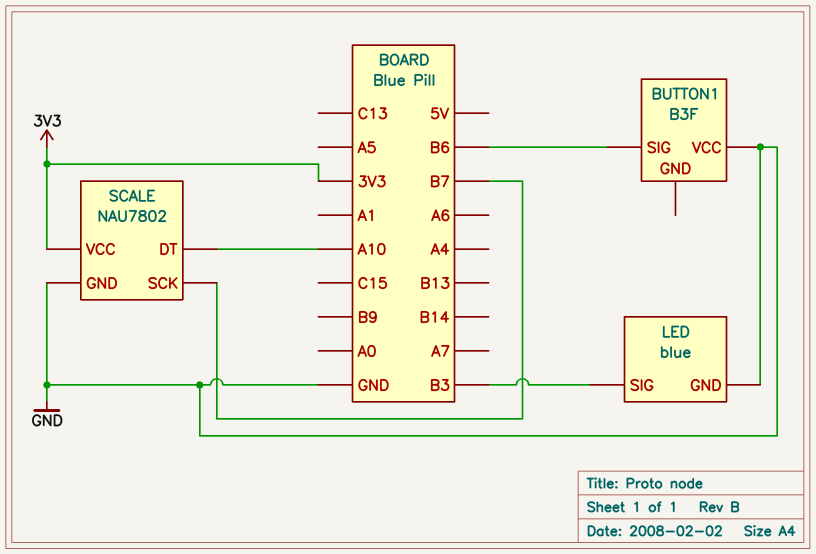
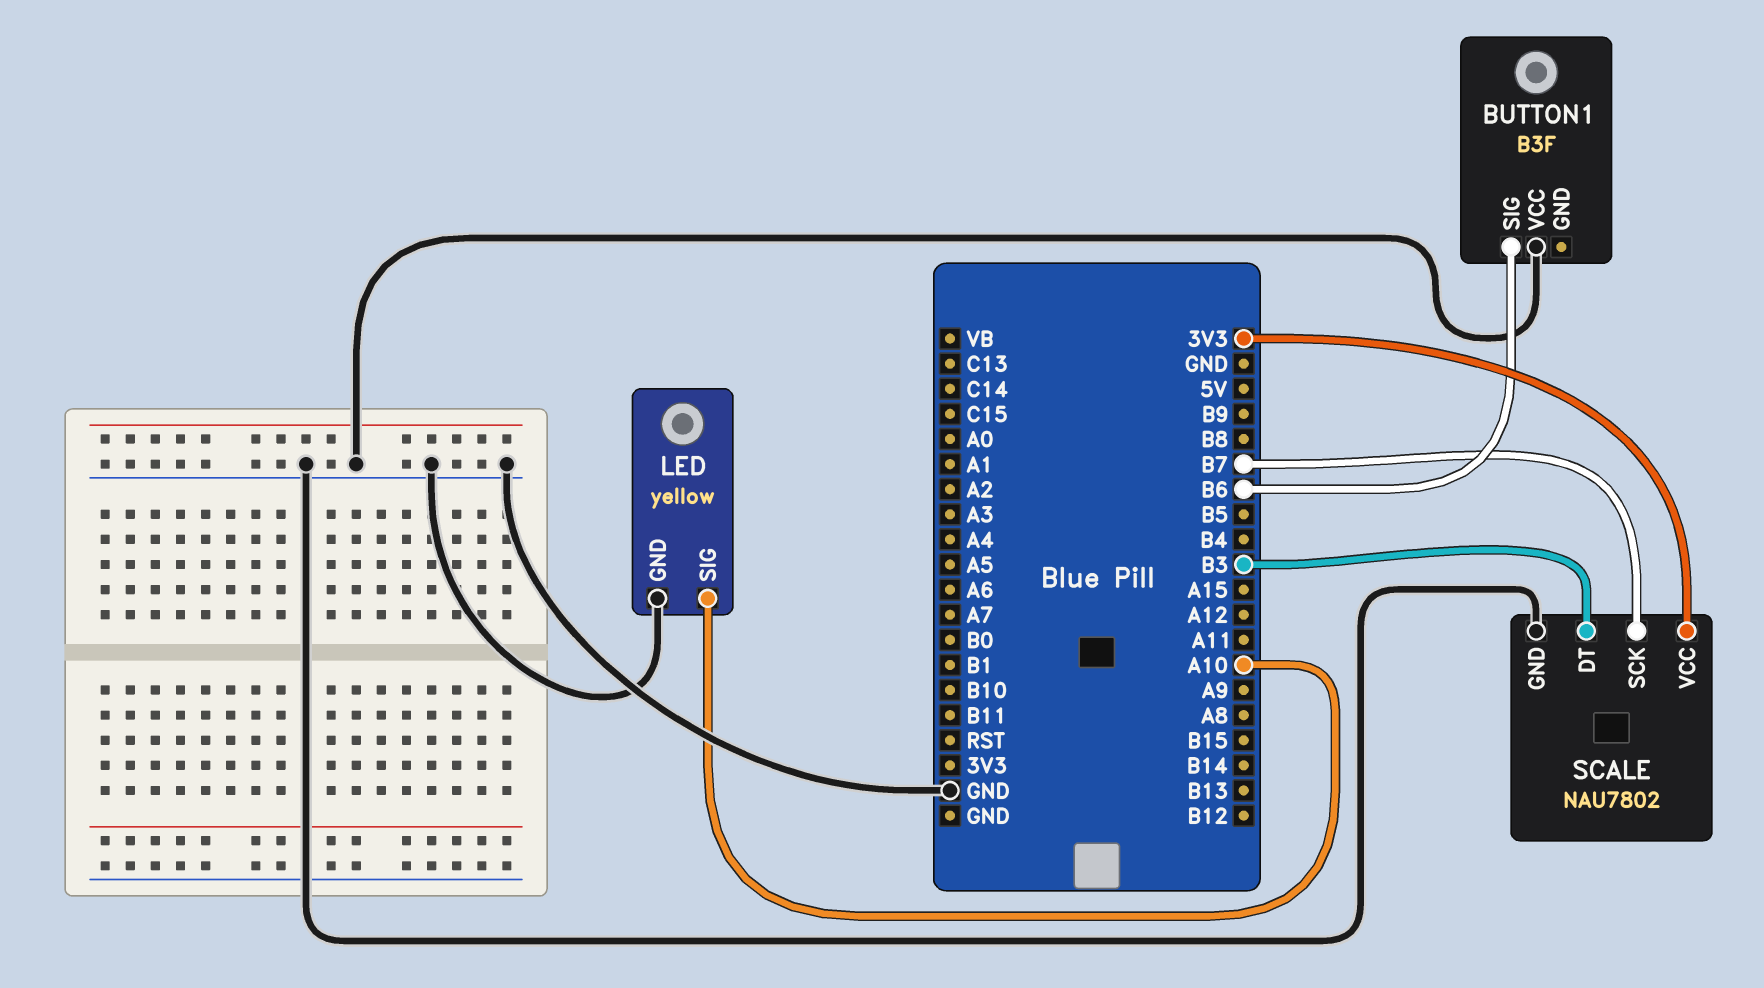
LED: blue -> yellow
LED pin SIG: B3 -> A10
SCALE pin DT: A10 -> B3

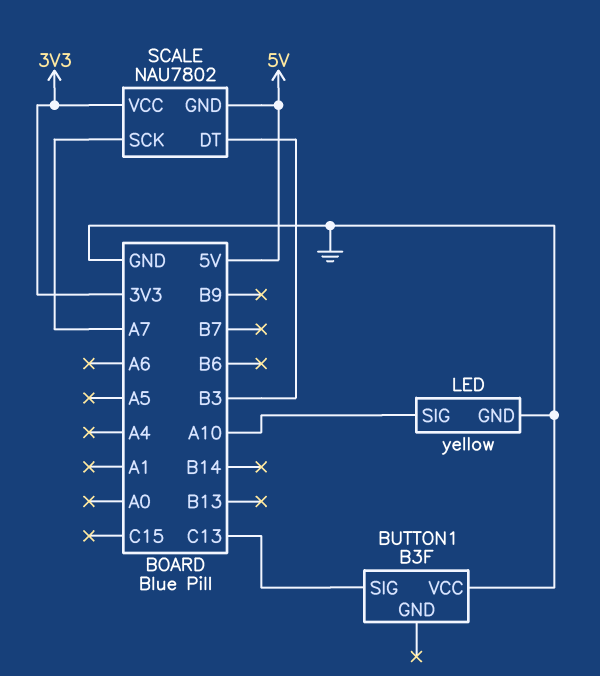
BUTTON1 pin SIG: B6 -> C13
SCALE pin GND: GND -> 5V
SCALE pin SCK: B7 -> A7

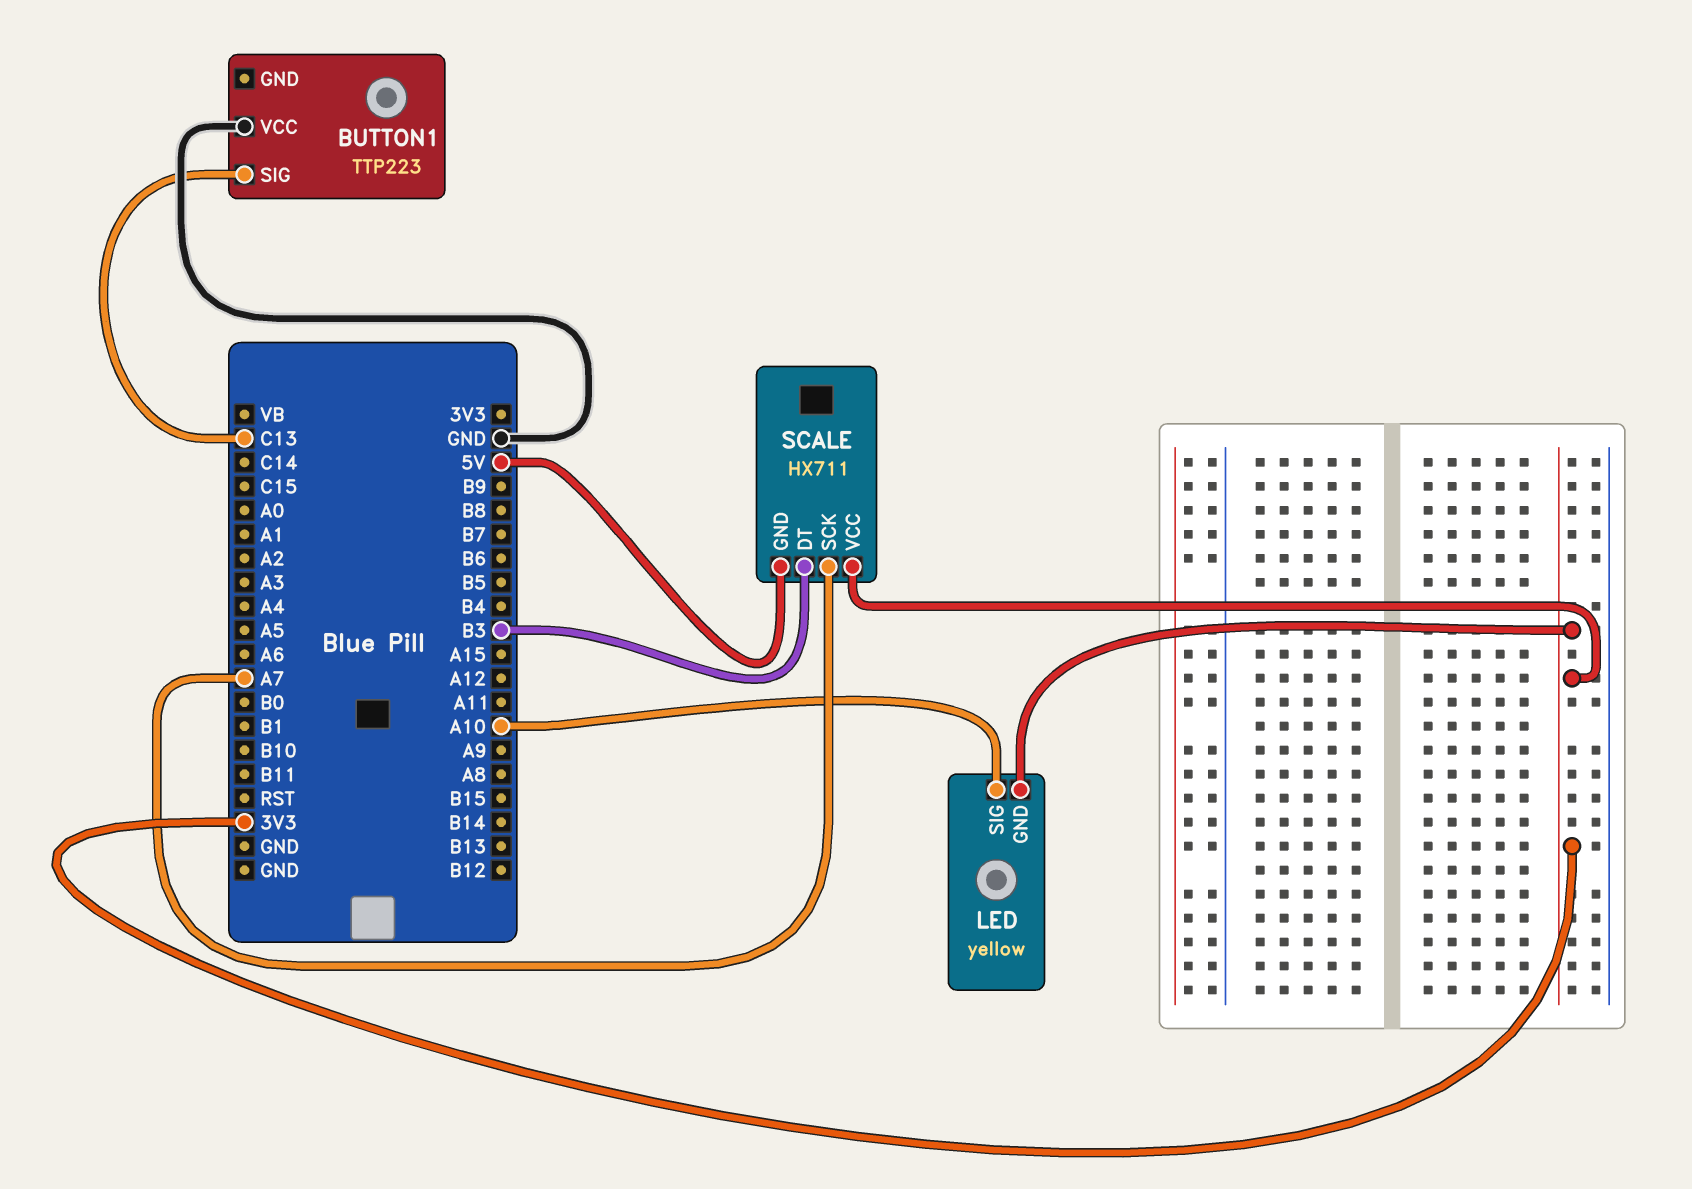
BUTTON1: B3F -> TTP223
LED pin GND: GND -> 3V3
SCALE: NAU7802 -> HX711

